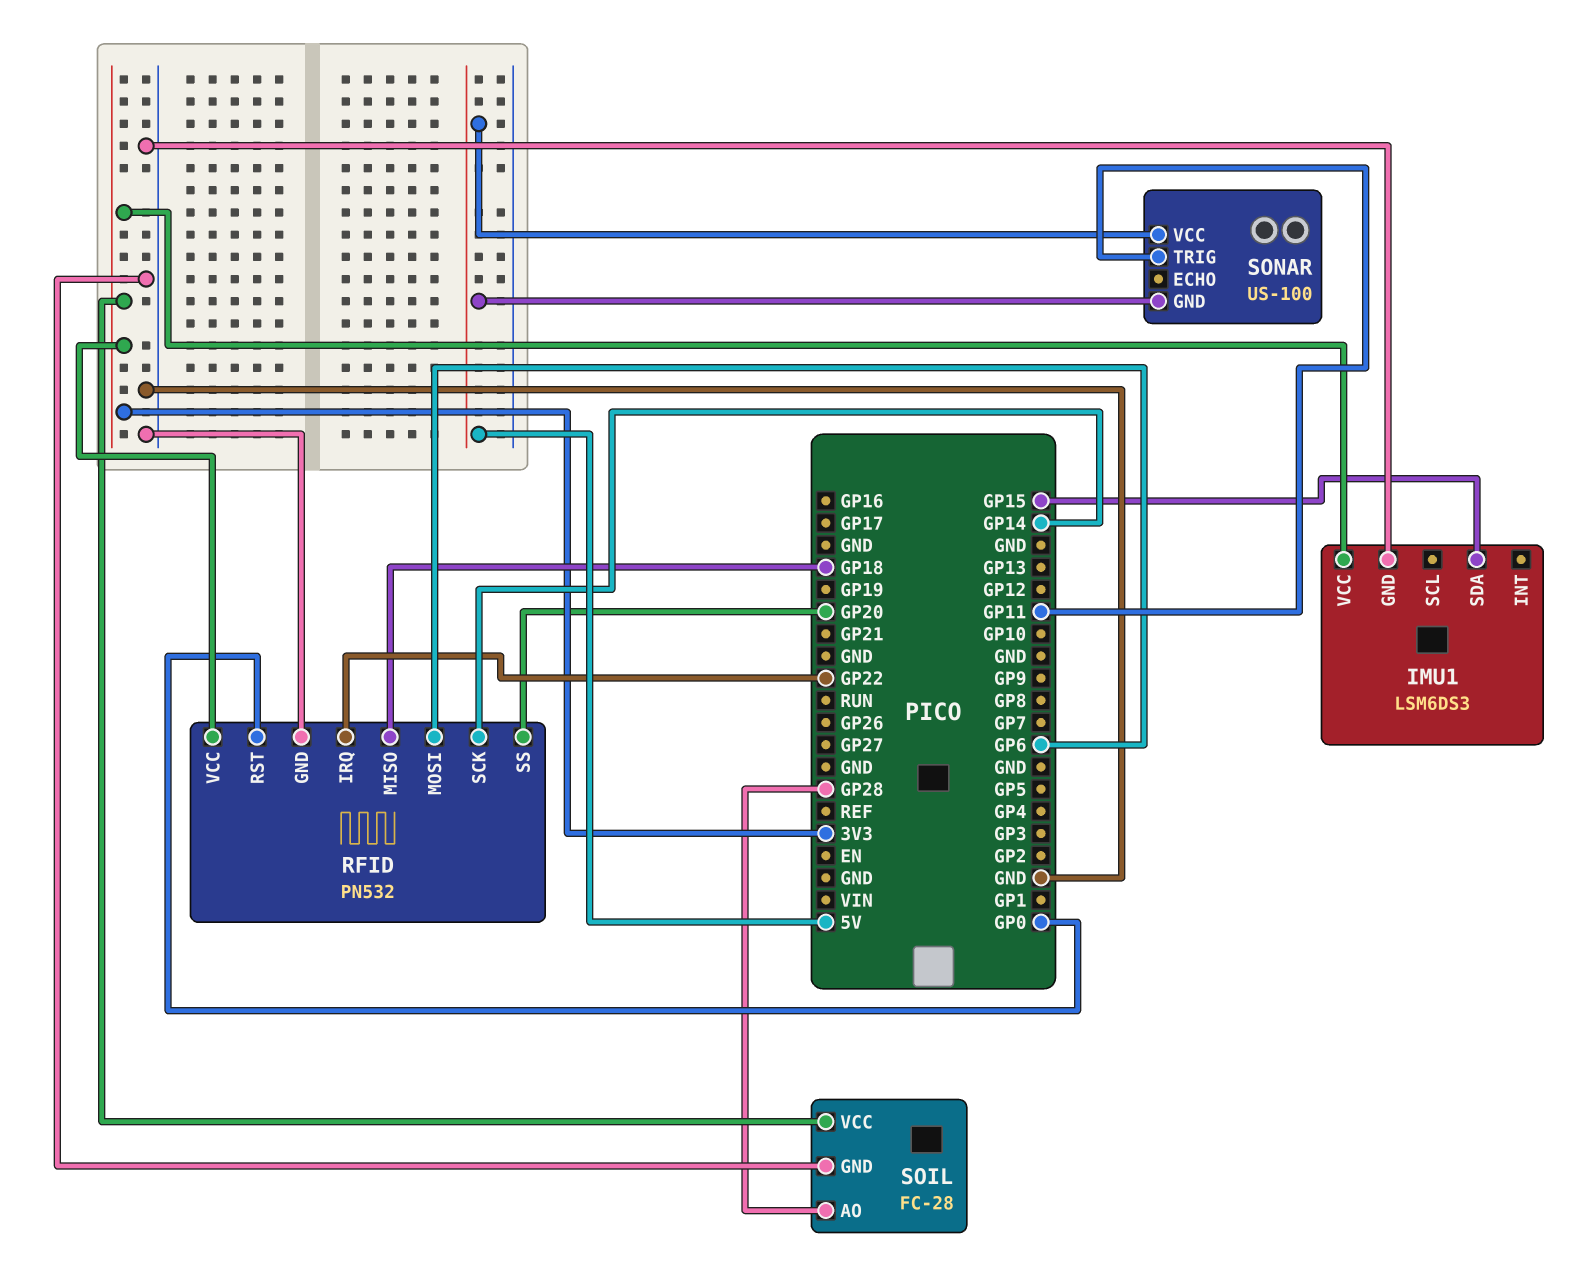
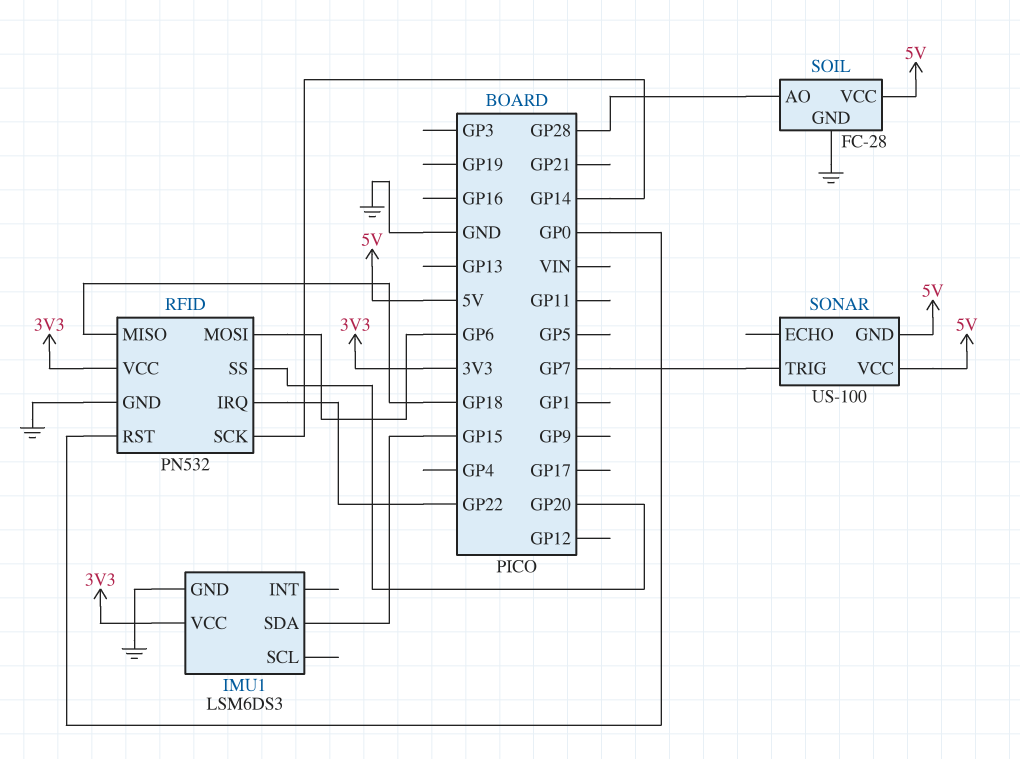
SOIL pin VCC: 3V3 -> 5V
SONAR pin TRIG: GP11 -> GP7

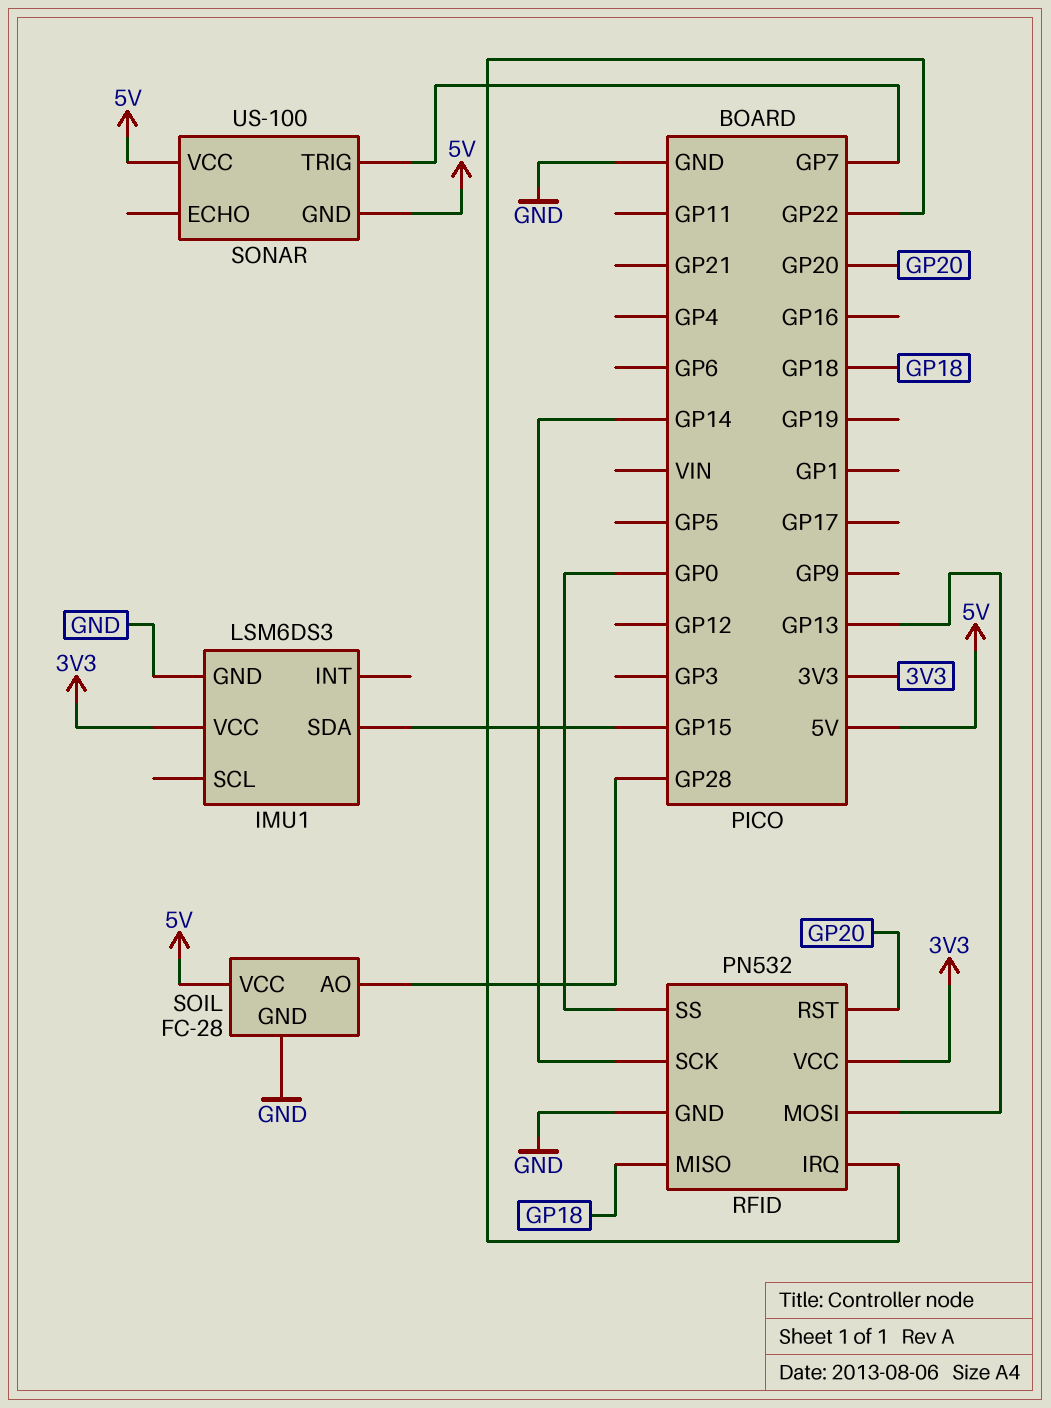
RFID pin MOSI: GP6 -> GP13
RFID pin RST: GP0 -> GP20
RFID pin SS: GP20 -> GP0

